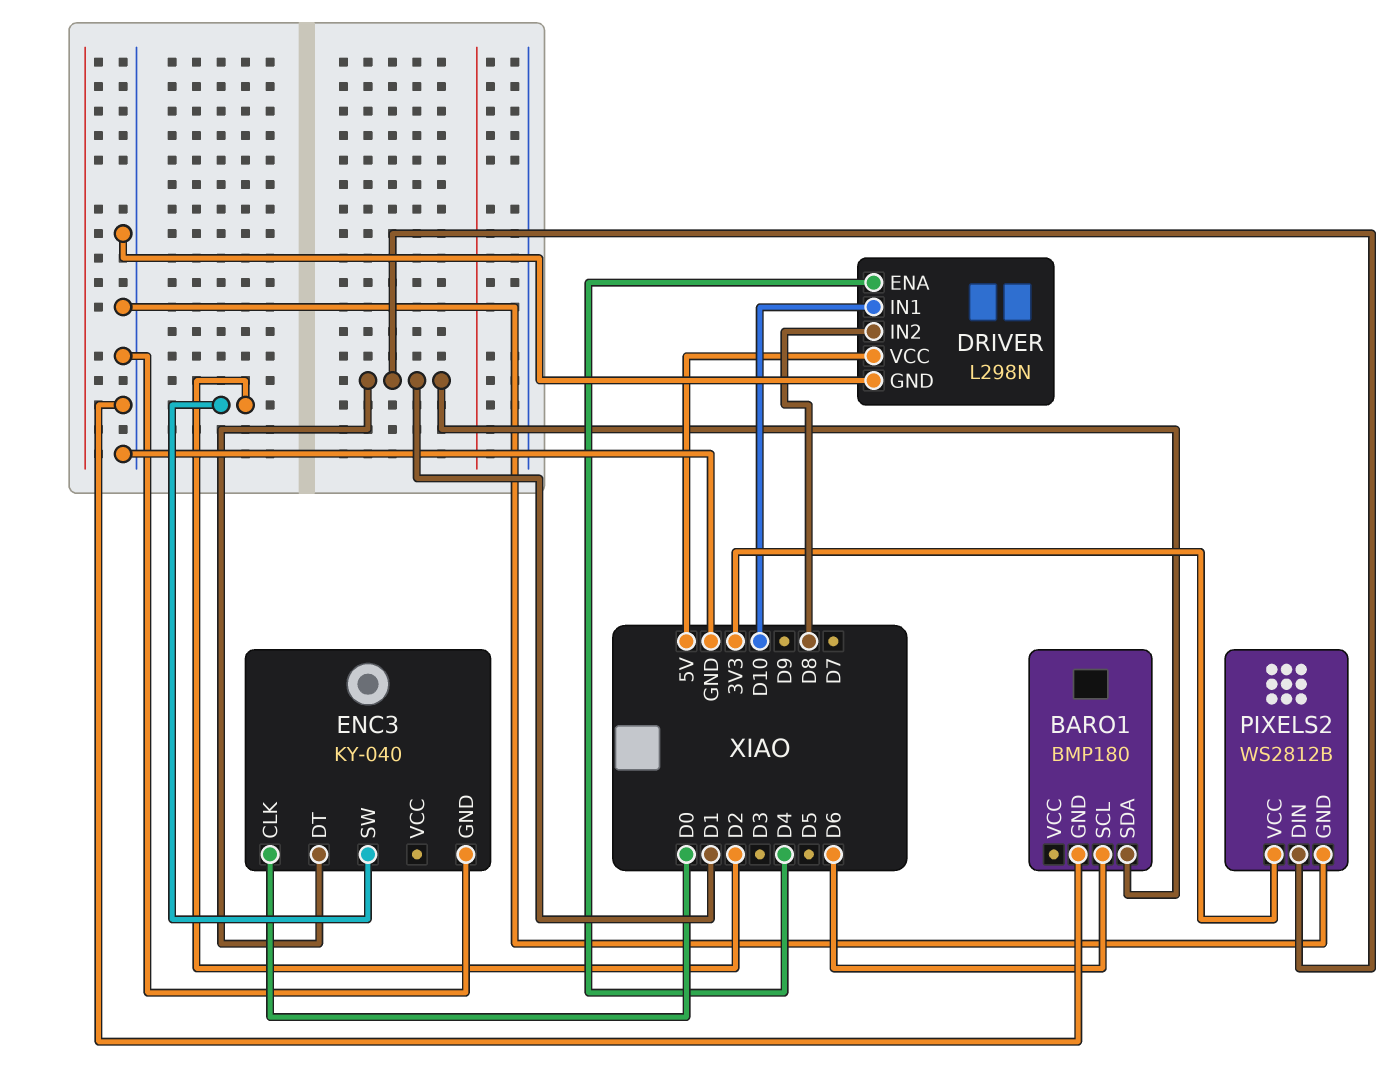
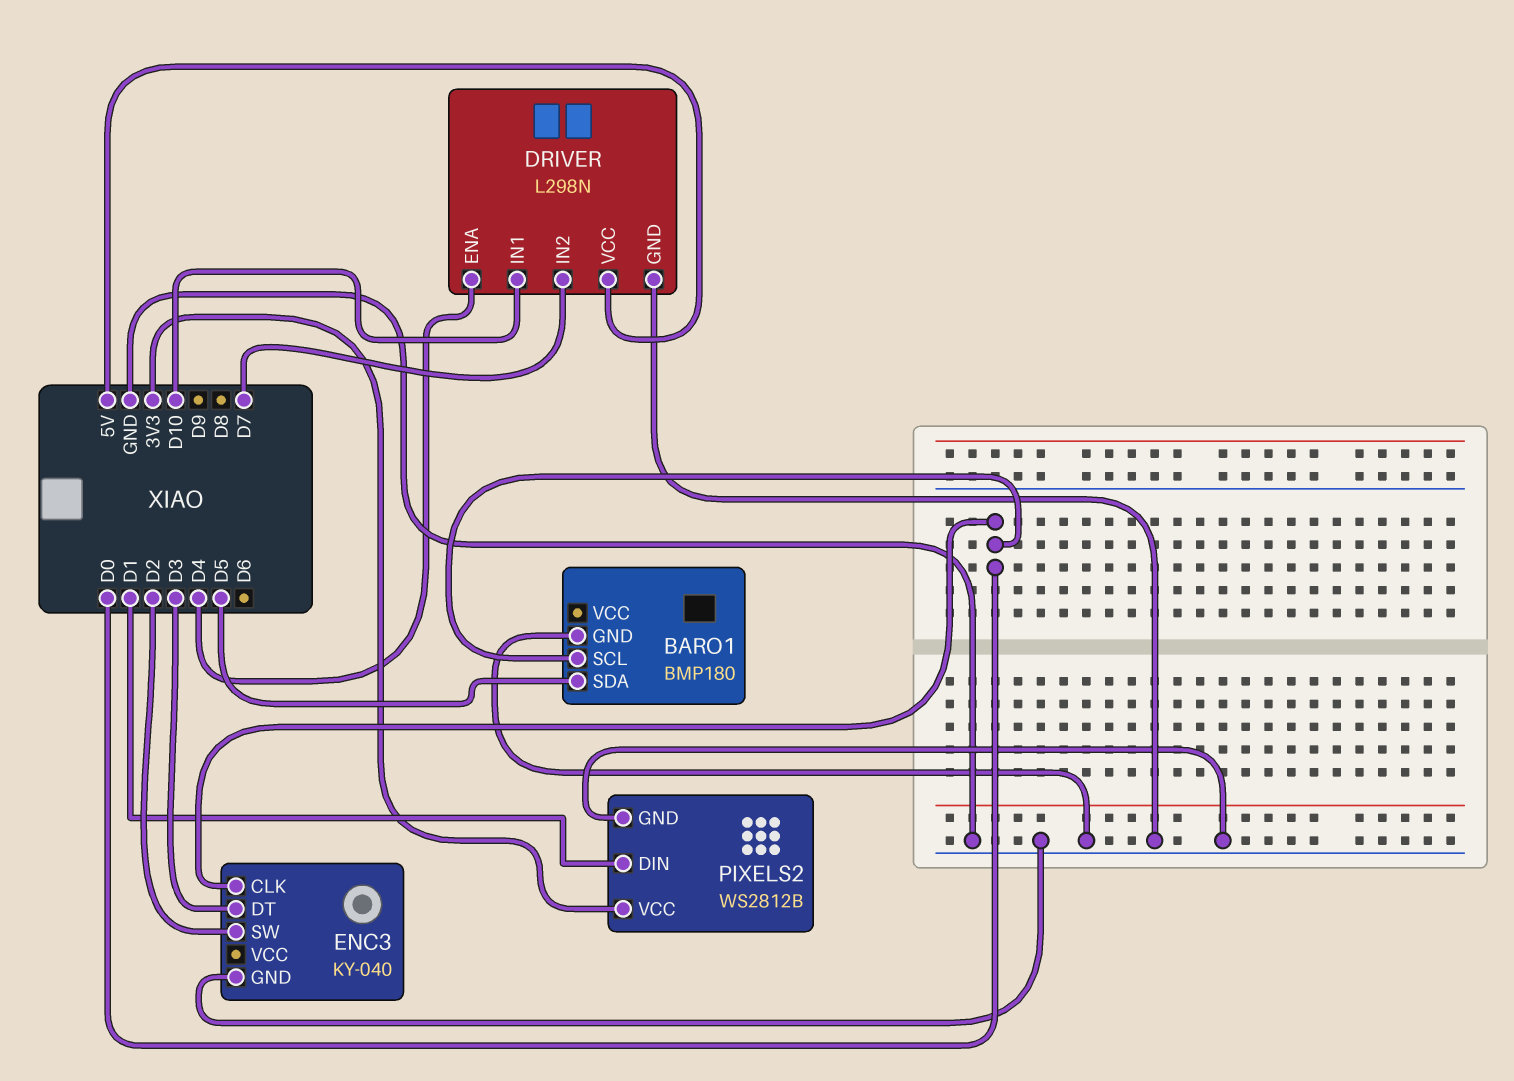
BARO1 pin SCL: D6 -> D0
BARO1 pin SDA: D1 -> D5
DRIVER pin IN2: D8 -> D7
ENC3 pin DT: D1 -> D3

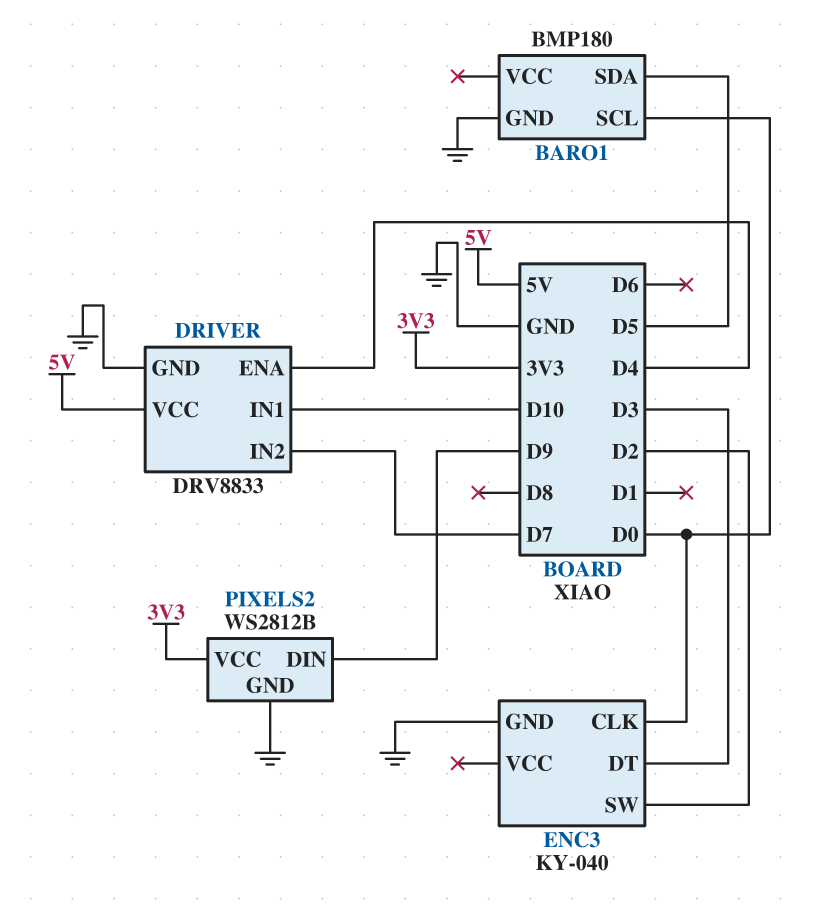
DRIVER: L298N -> DRV8833
PIXELS2 pin DIN: D1 -> D9

